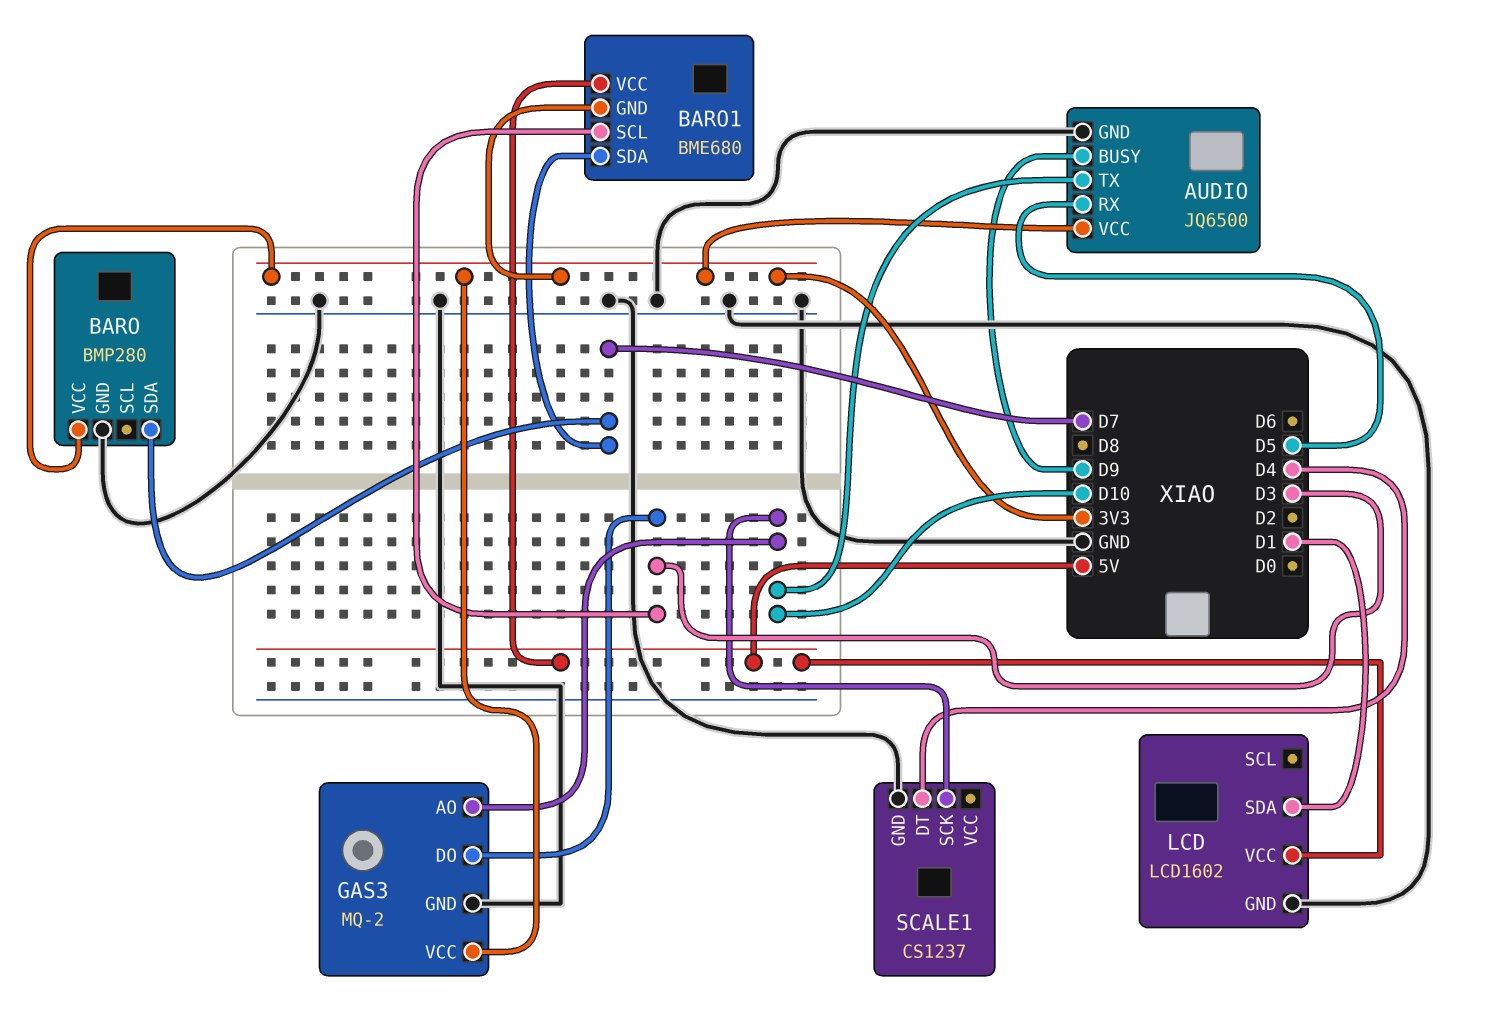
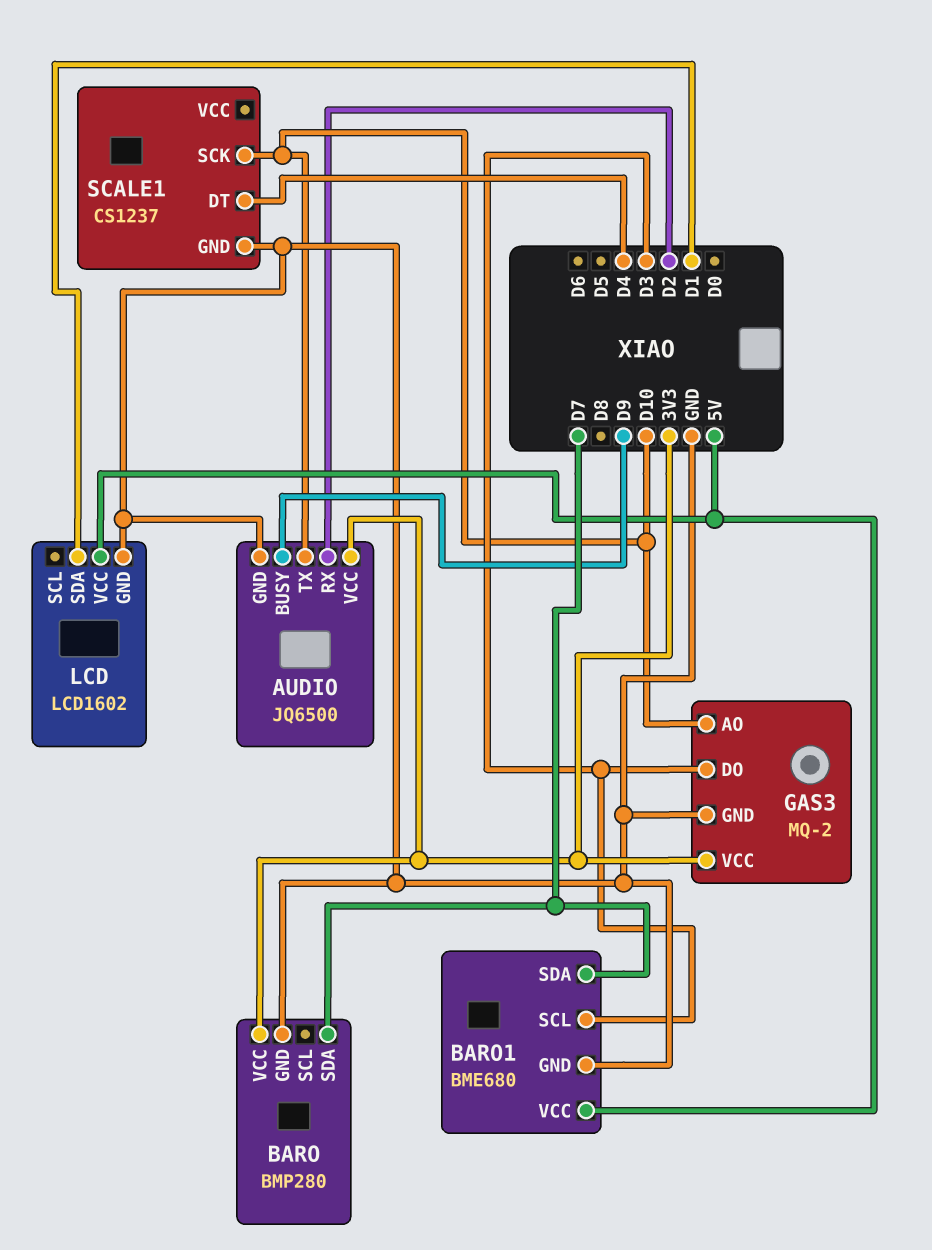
AUDIO pin RX: D5 -> D2
BARO1 pin GND: 3V3 -> GND

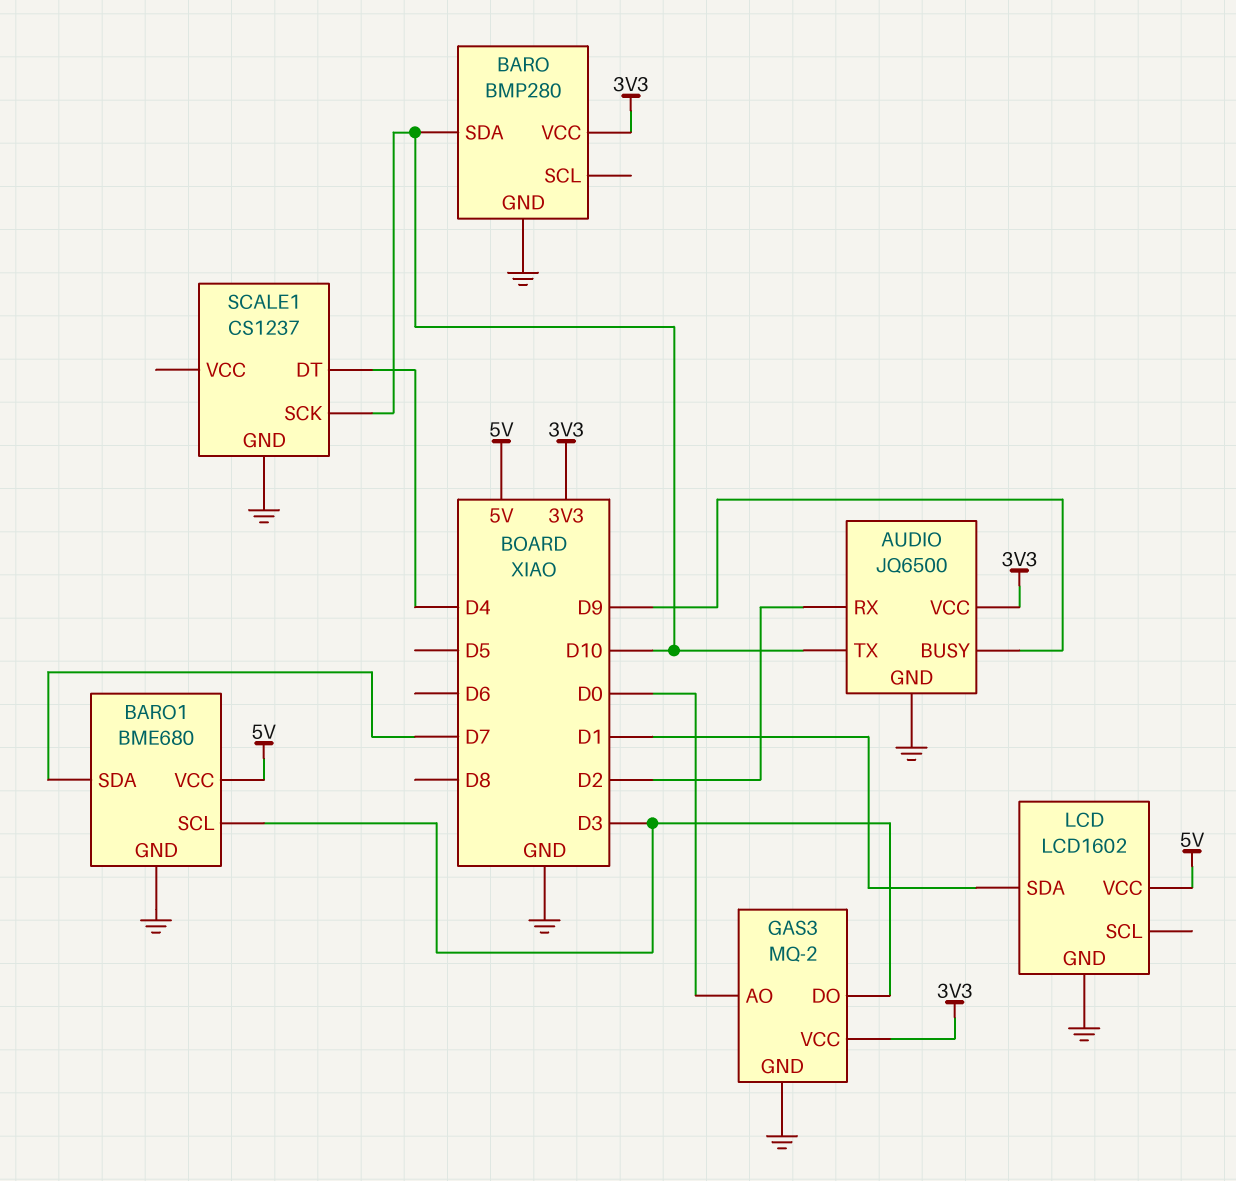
BARO pin SDA: D7 -> D10
GAS3 pin AO: D10 -> D0

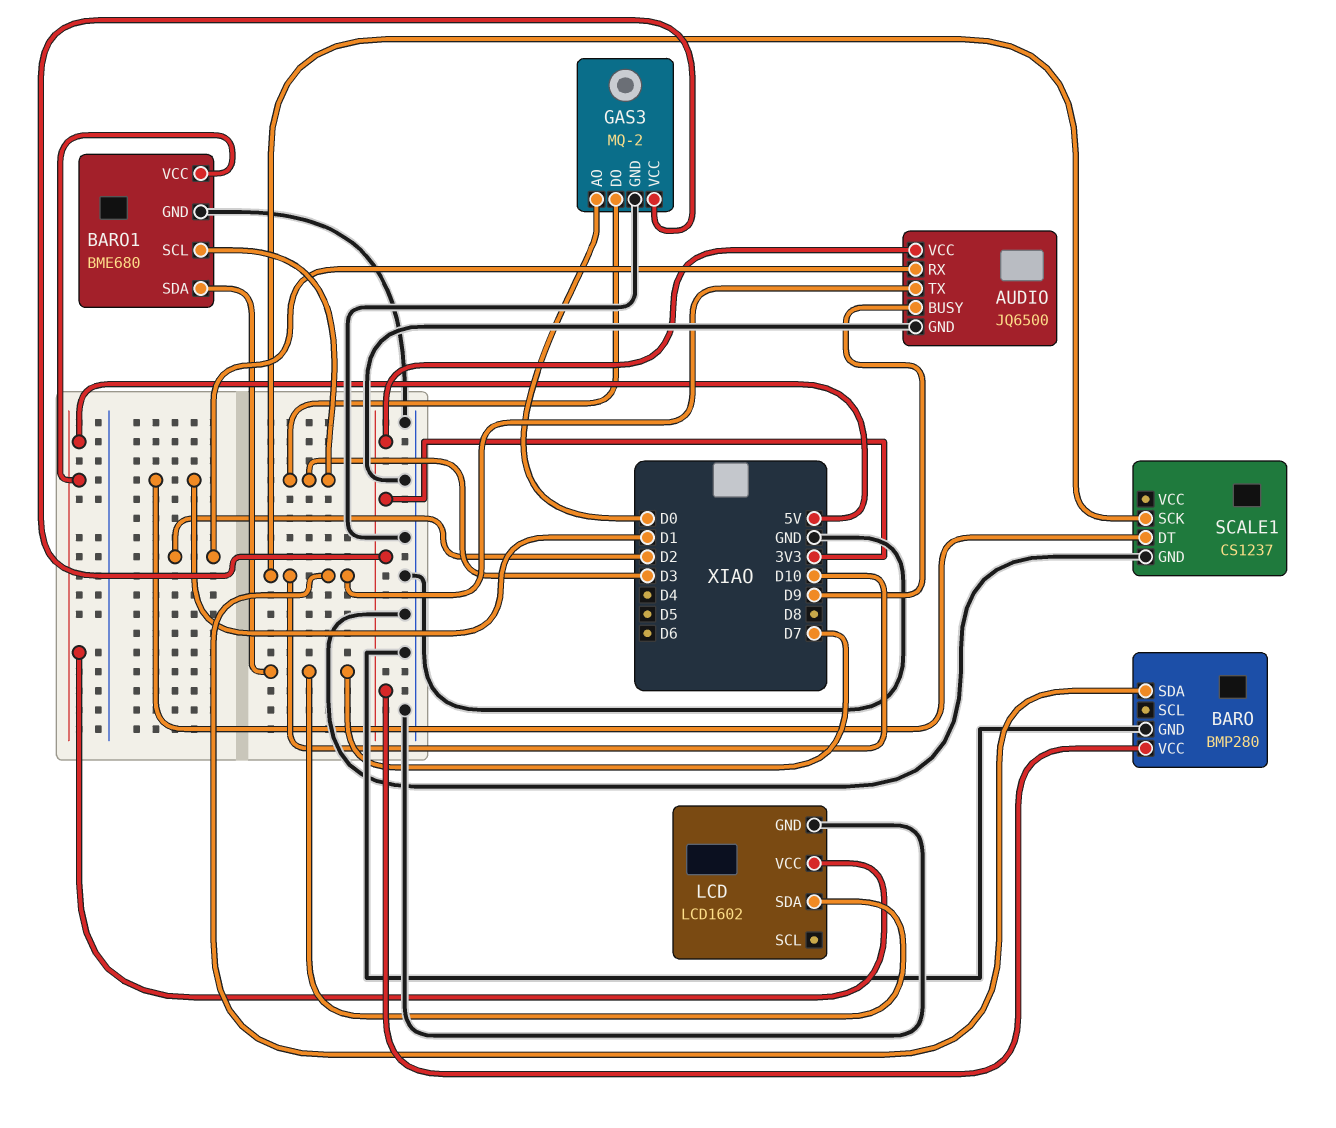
LCD pin SDA: D1 -> D7
SCALE1 pin DT: D4 -> D1

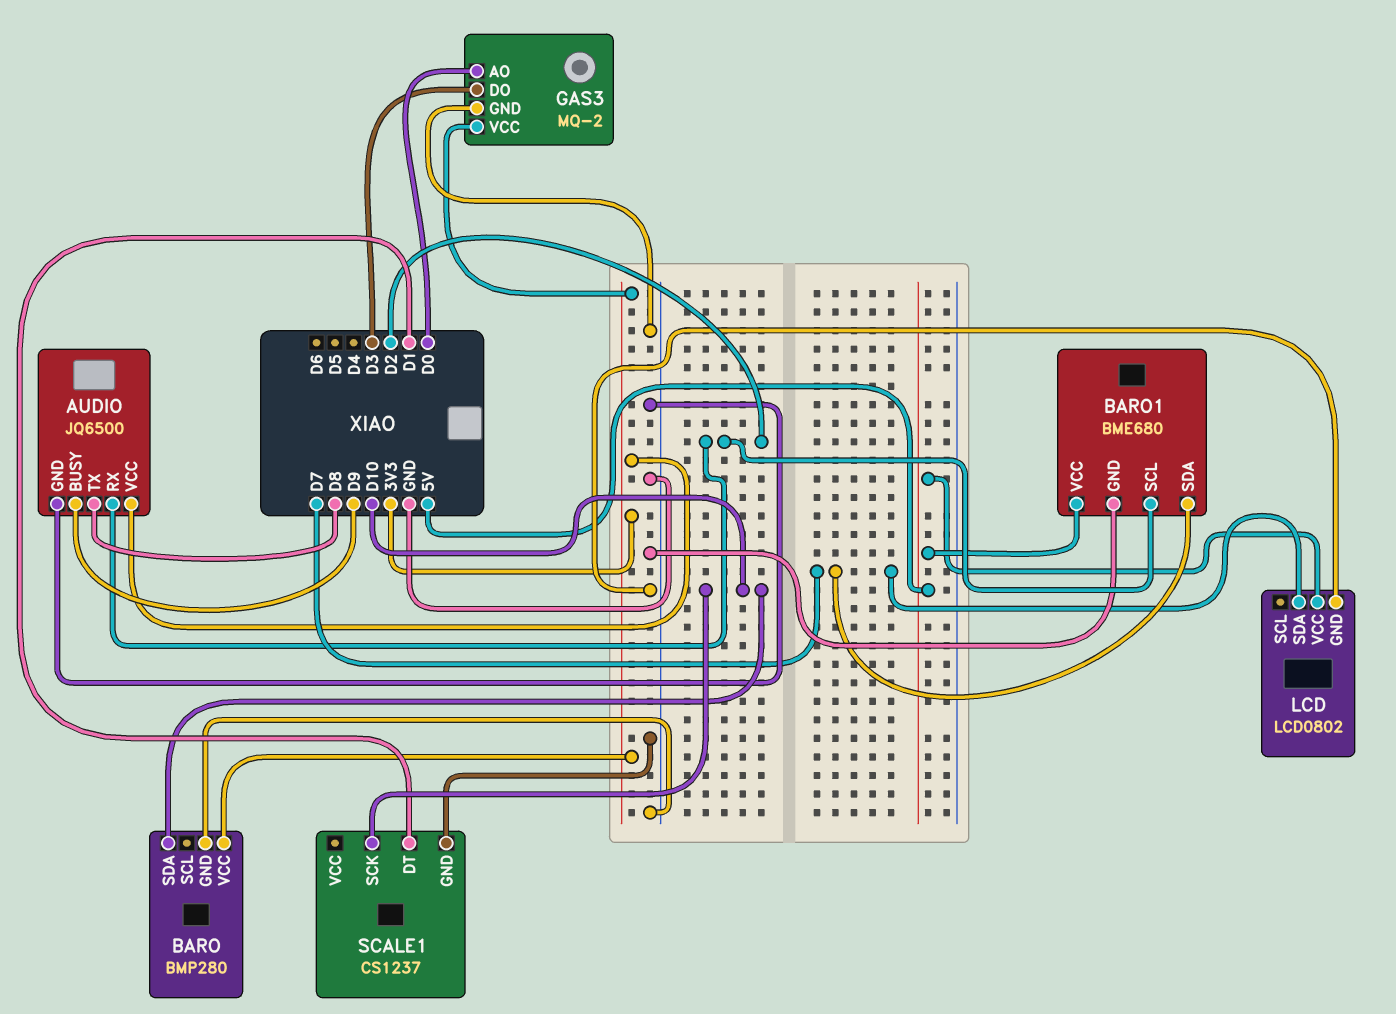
AUDIO pin TX: D10 -> D8
BARO1 pin SCL: D3 -> D2
LCD: LCD1602 -> LCD0802

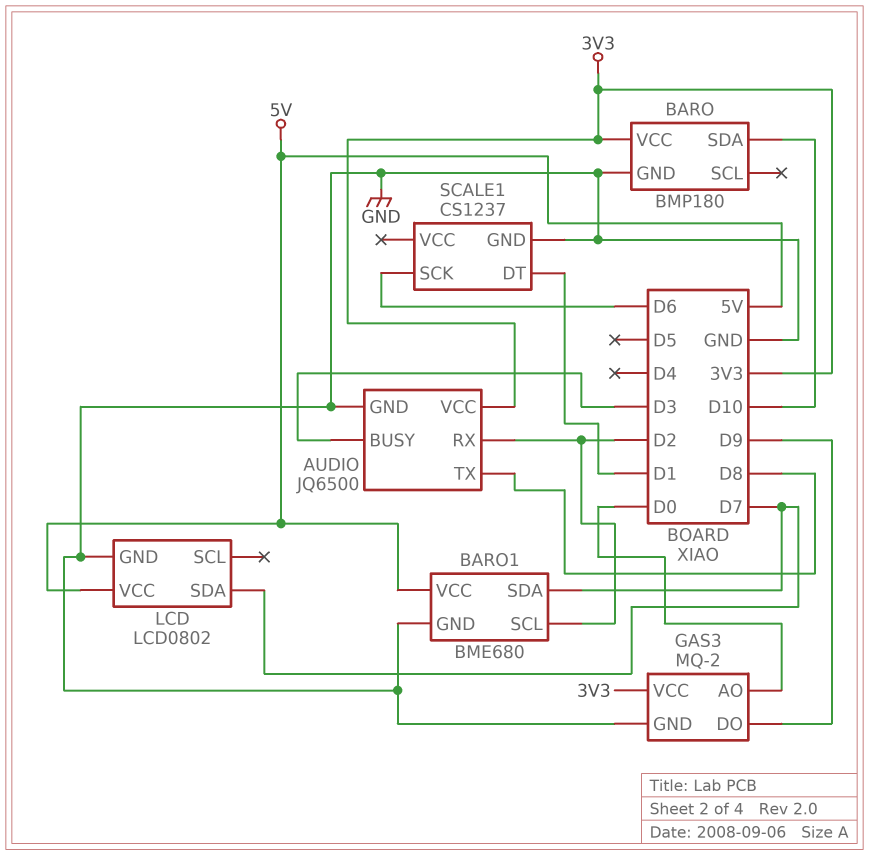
AUDIO pin BUSY: D9 -> D3
BARO: BMP280 -> BMP180
GAS3 pin DO: D3 -> D9
SCALE1 pin SCK: D10 -> D6

